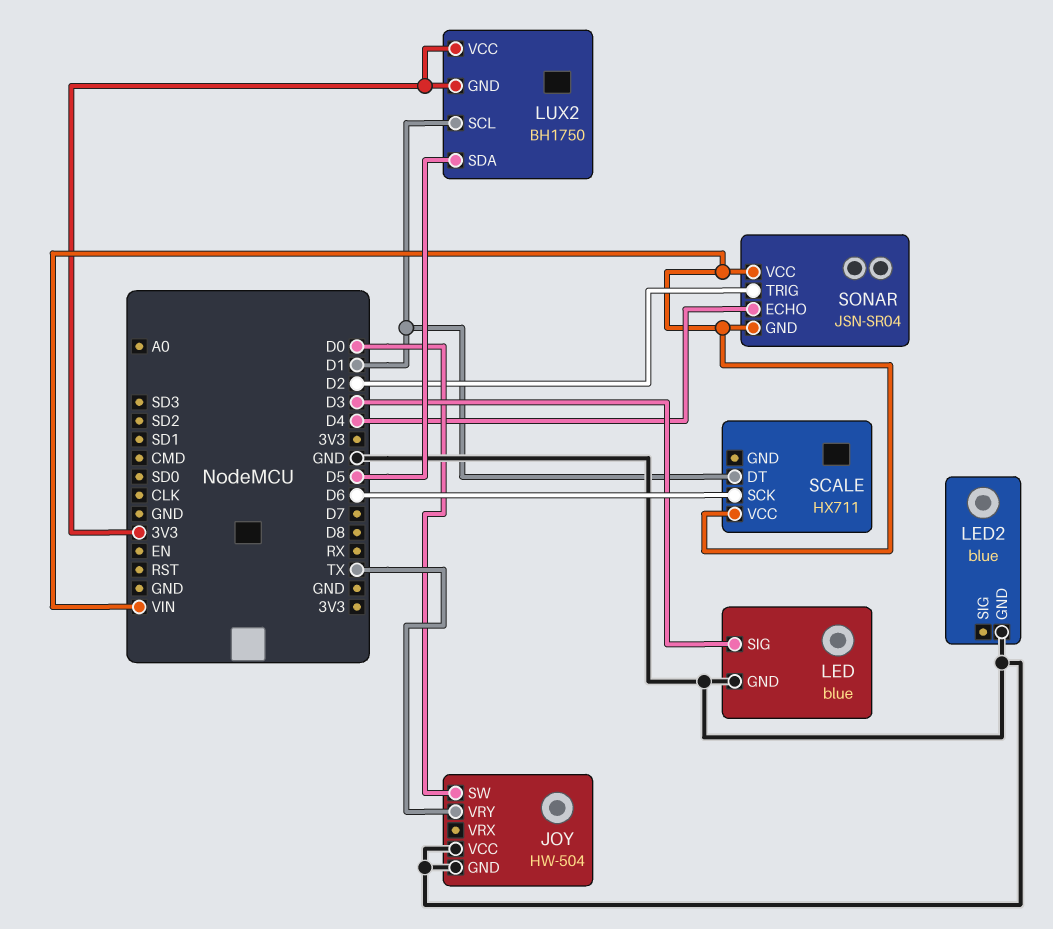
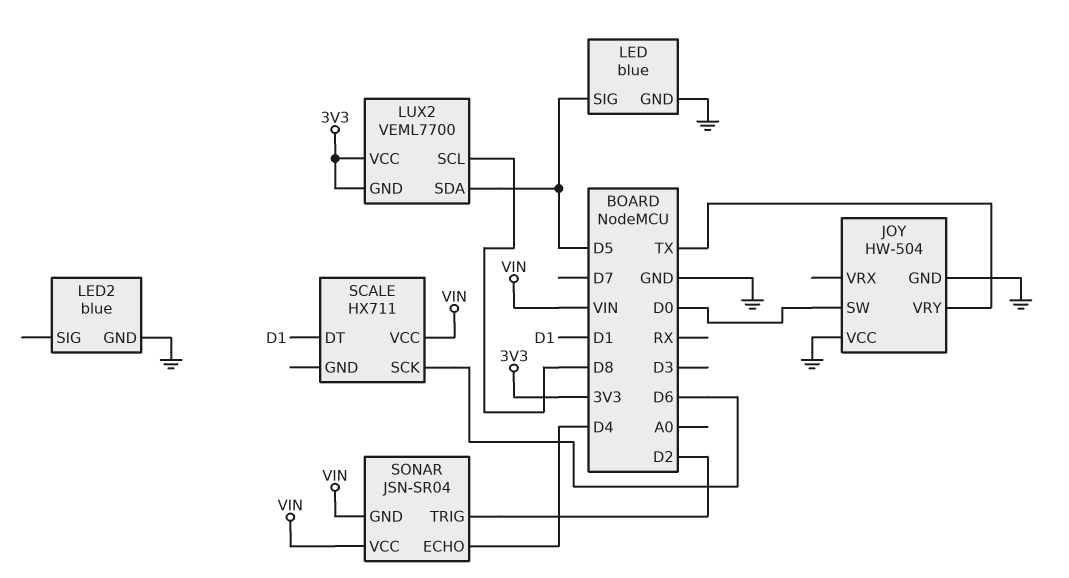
LED pin SIG: D3 -> D5
LUX2: BH1750 -> VEML7700
LUX2 pin SCL: D1 -> D8

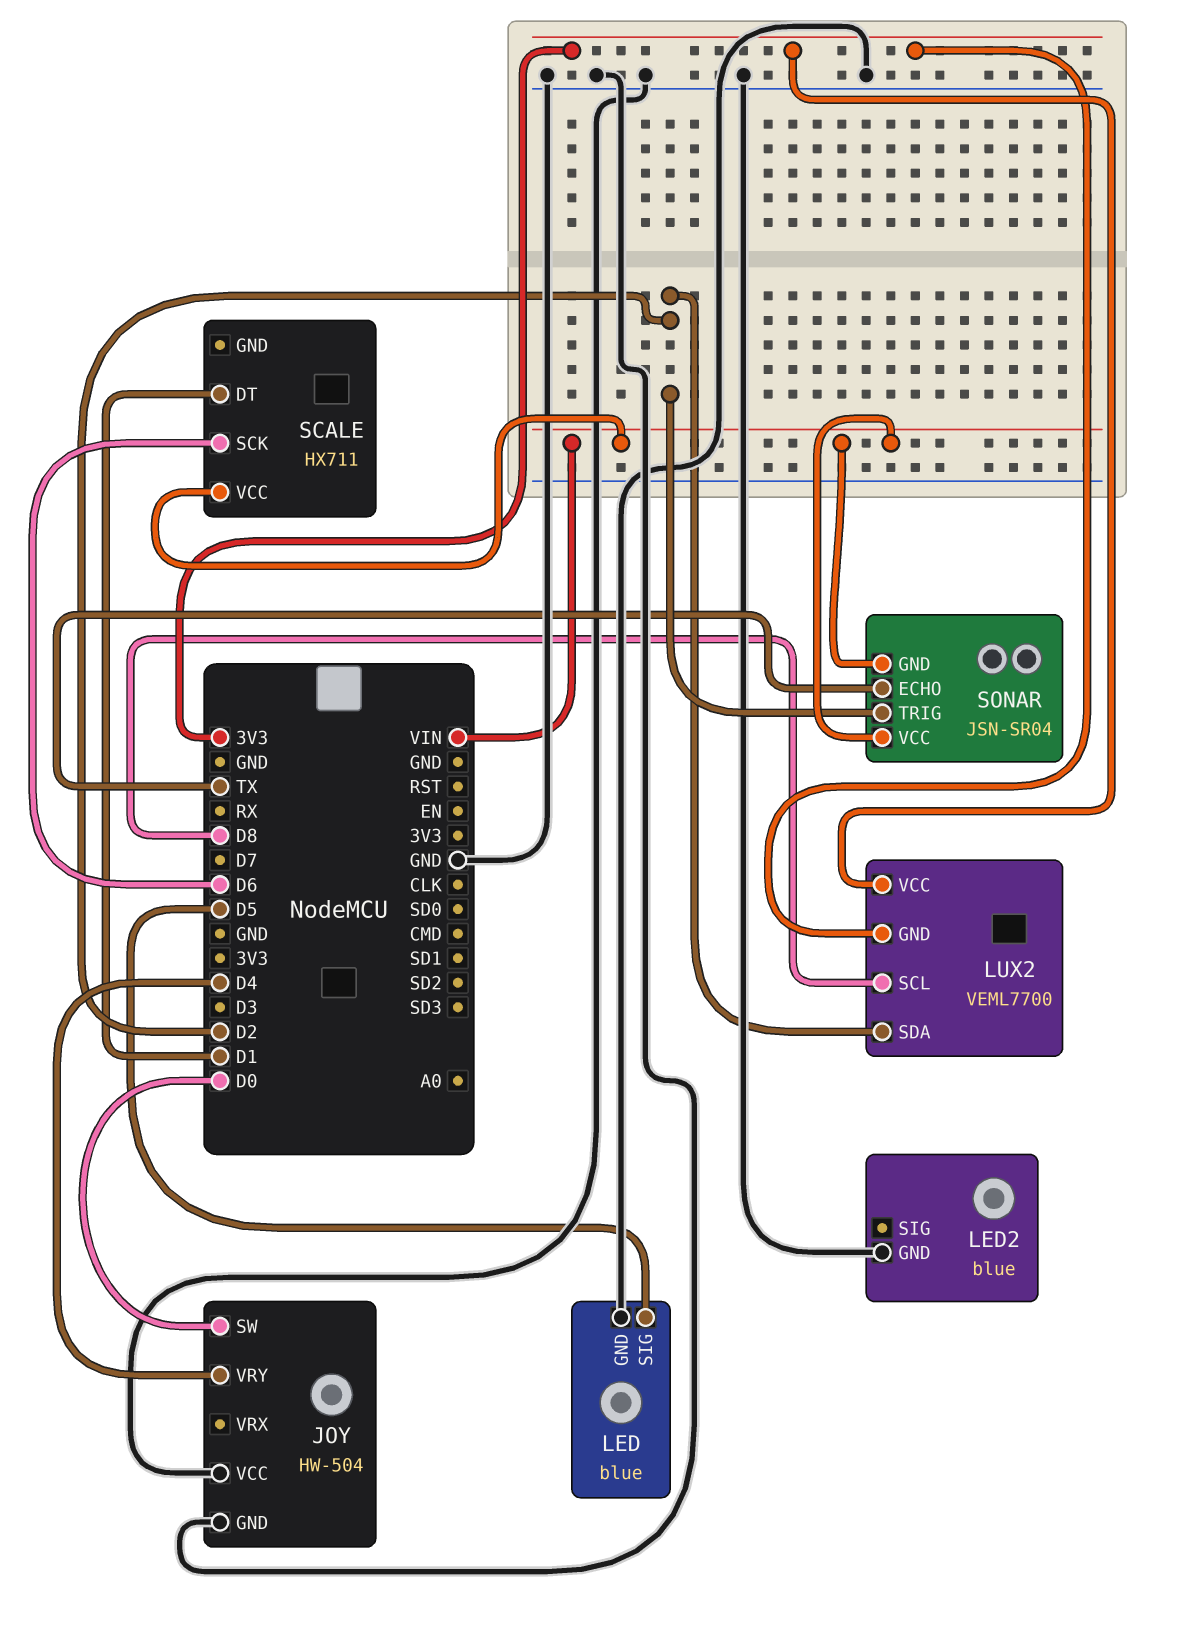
JOY pin VRY: TX -> D4
LUX2 pin SDA: D5 -> D2
SONAR pin ECHO: D4 -> TX

